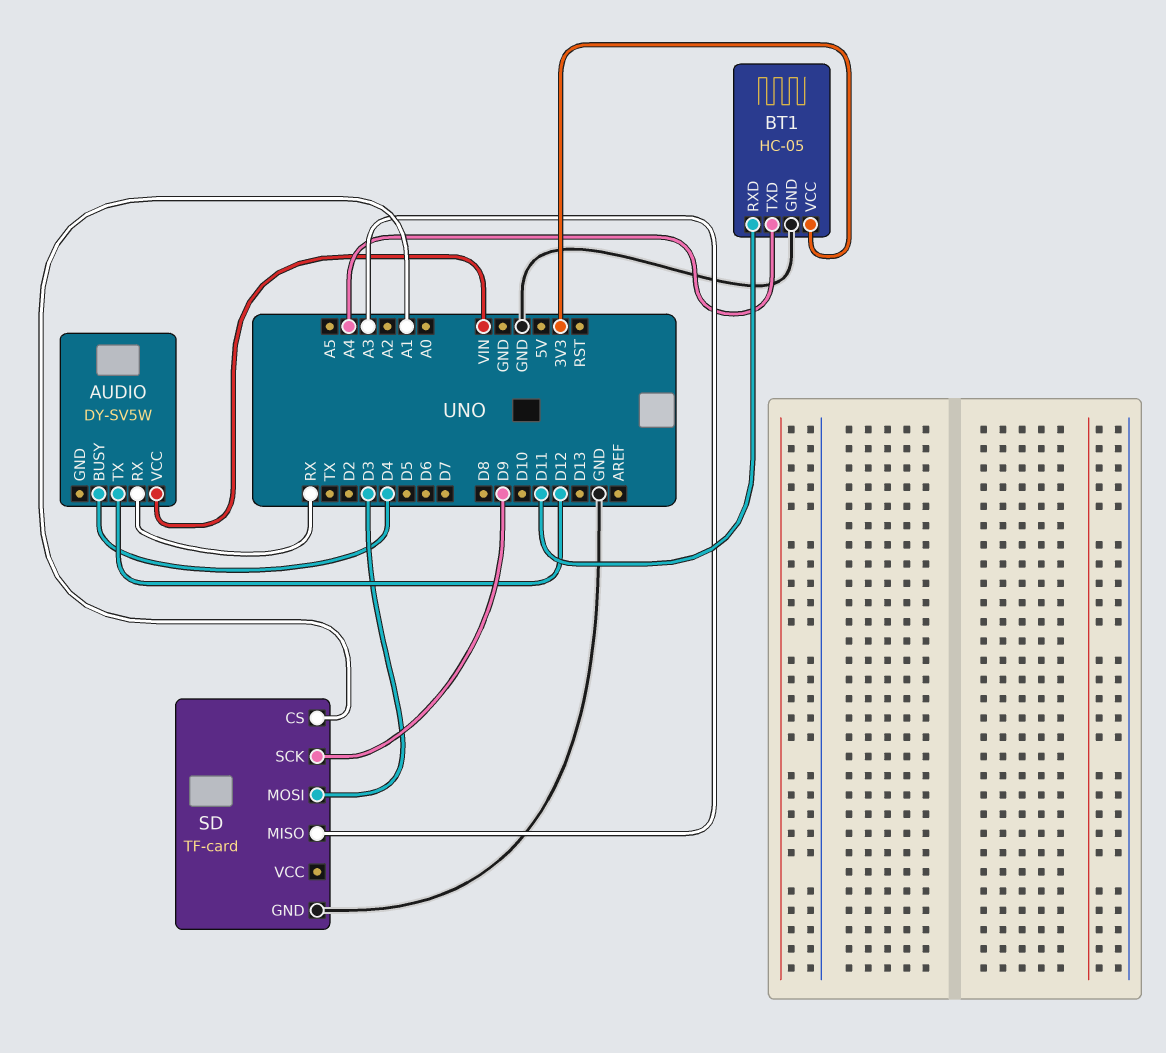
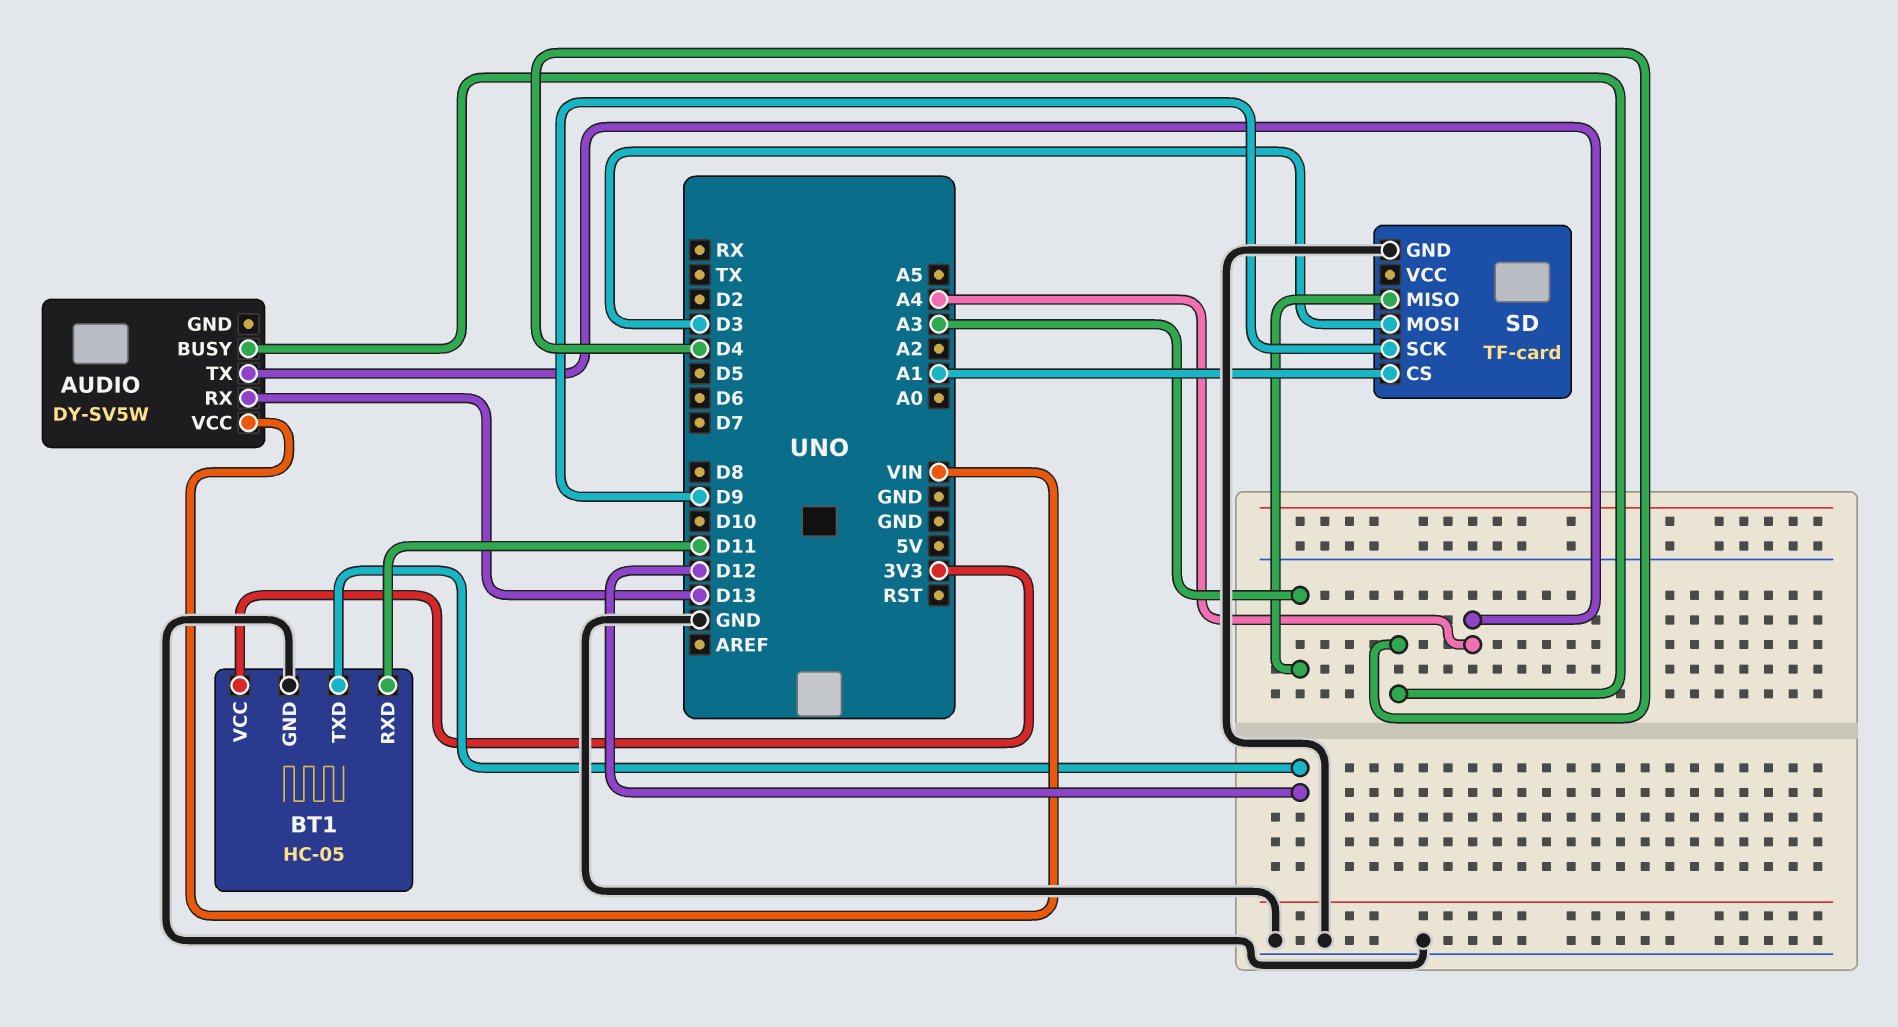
AUDIO pin RX: RX -> D13
AUDIO pin TX: D12 -> A4
BT1 pin TXD: A4 -> D12

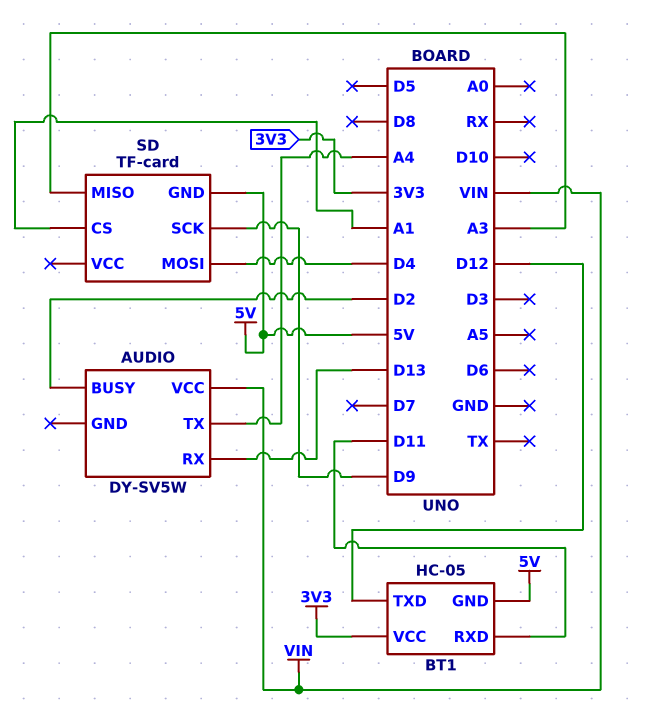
AUDIO pin BUSY: D4 -> D2
BT1 pin GND: GND -> 5V
SD pin GND: GND -> 5V
SD pin MOSI: D3 -> D4

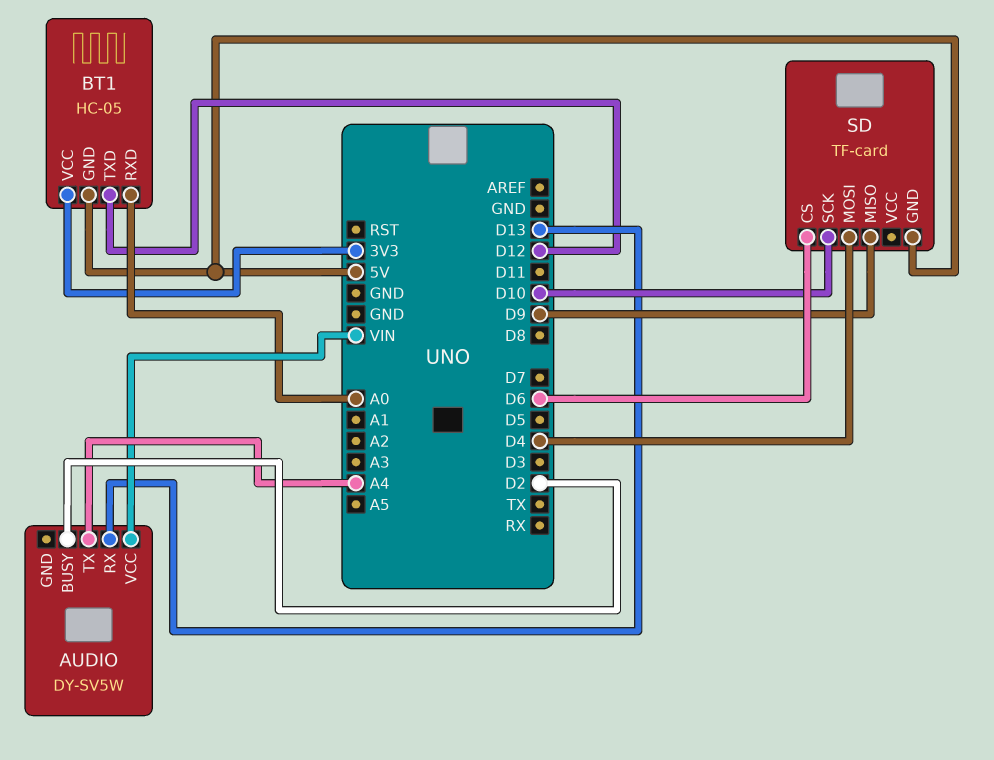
BT1 pin RXD: D11 -> A0
SD pin CS: A1 -> D6
SD pin MISO: A3 -> D9
SD pin SCK: D9 -> D10

